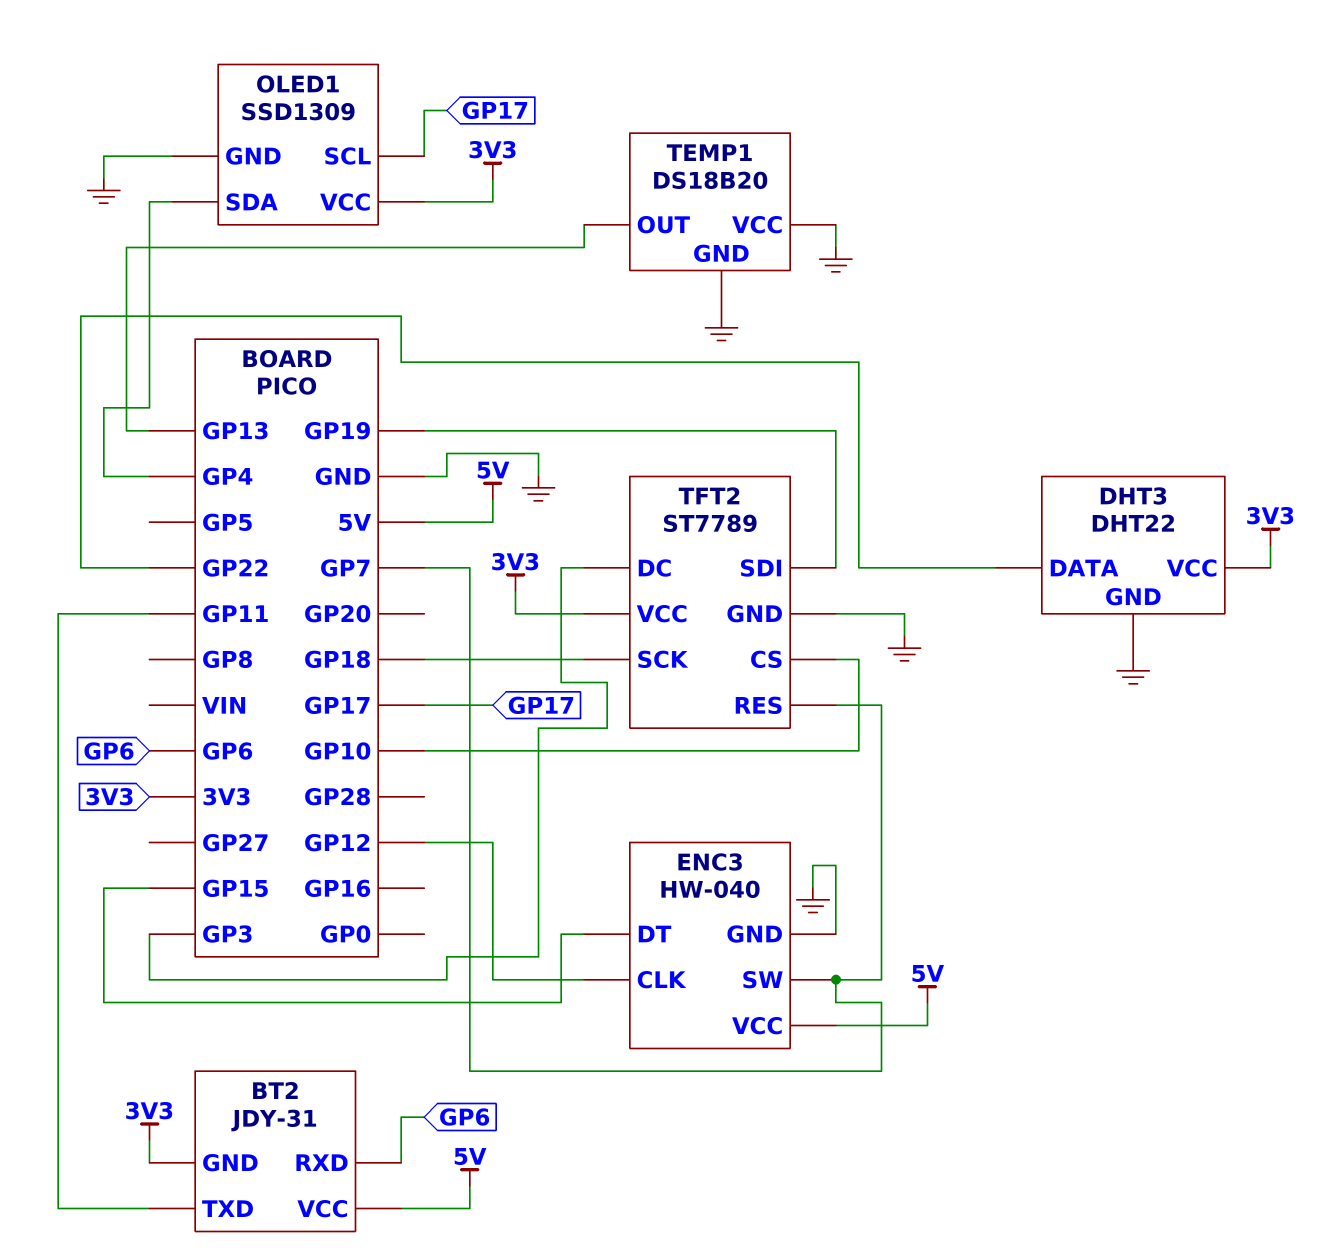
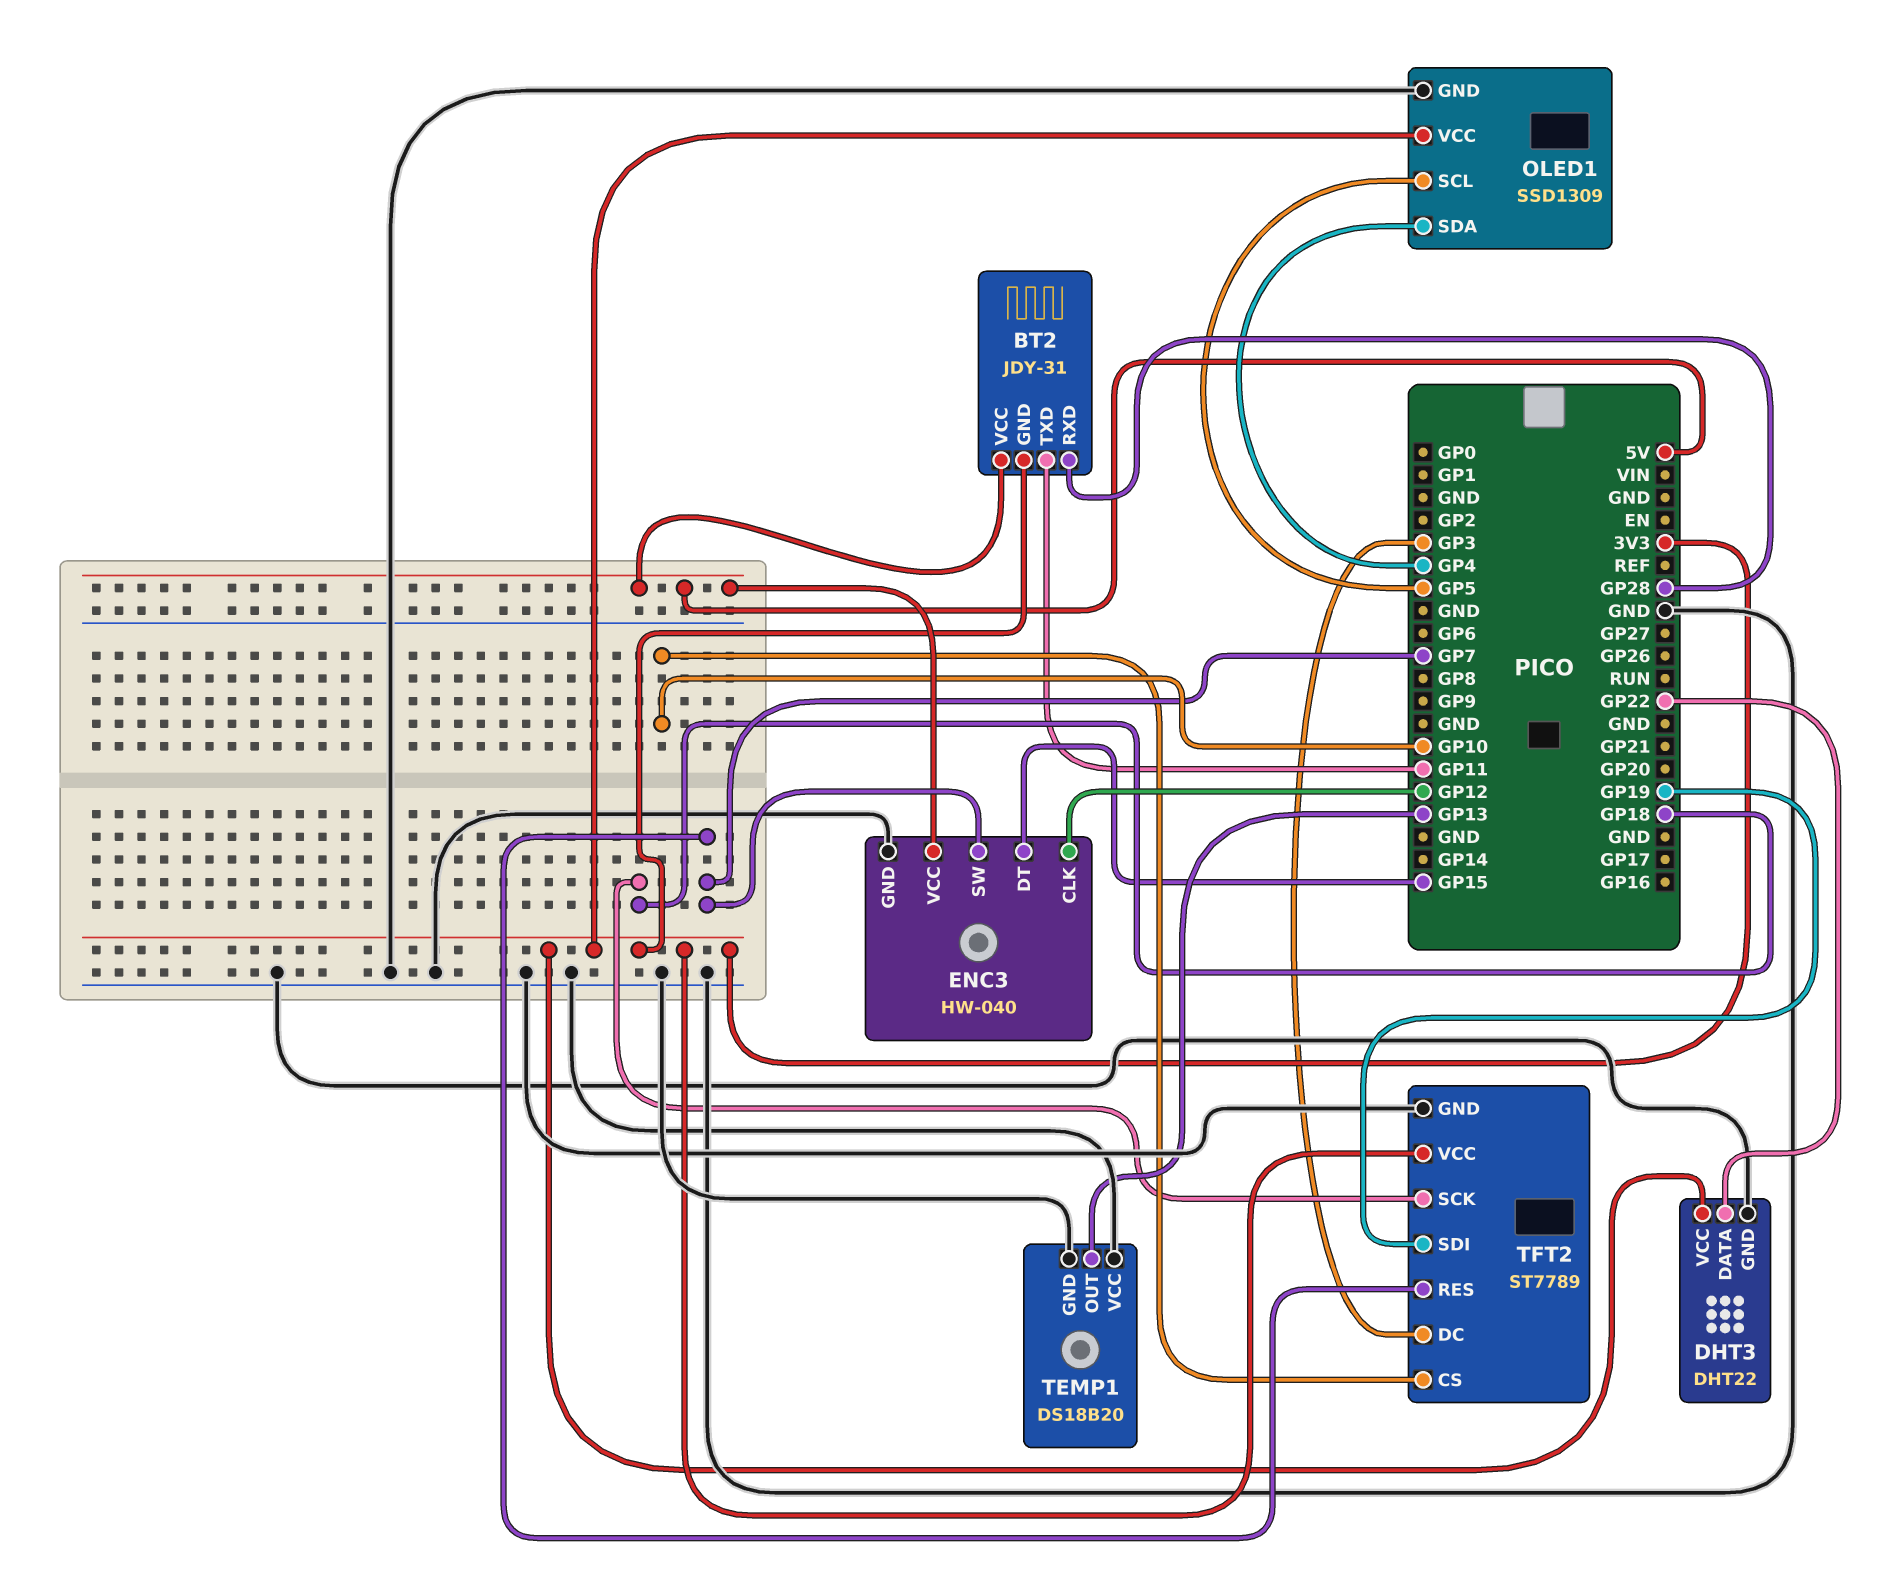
BT2 pin RXD: GP6 -> GP28
OLED1 pin SCL: GP17 -> GP5

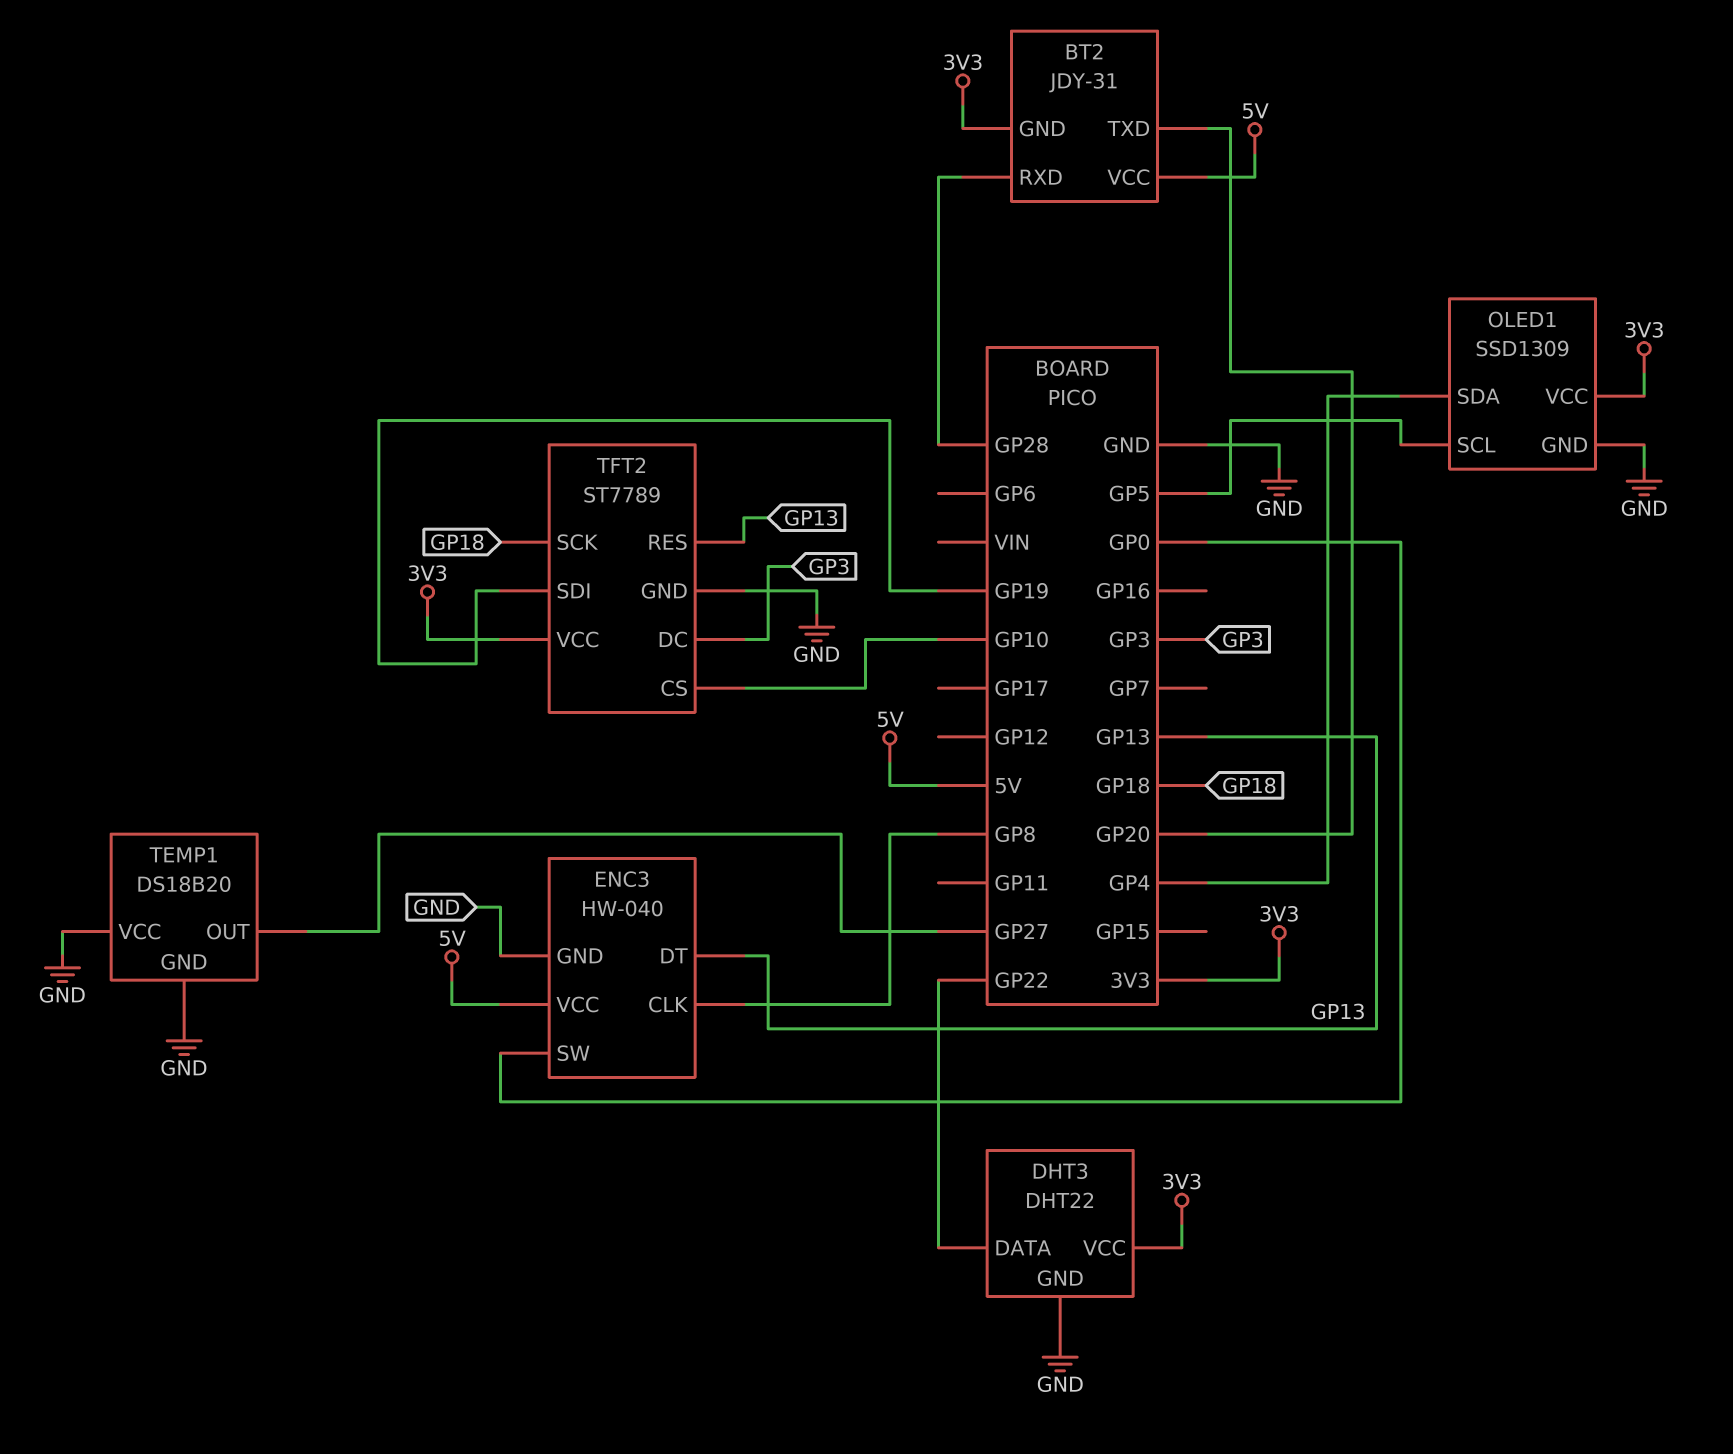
BT2 pin TXD: GP11 -> GP20
ENC3 pin CLK: GP12 -> GP8
ENC3 pin DT: GP15 -> GP13
ENC3 pin SW: GP7 -> GP0
TEMP1 pin OUT: GP13 -> GP27
TFT2 pin RES: GP7 -> GP13

